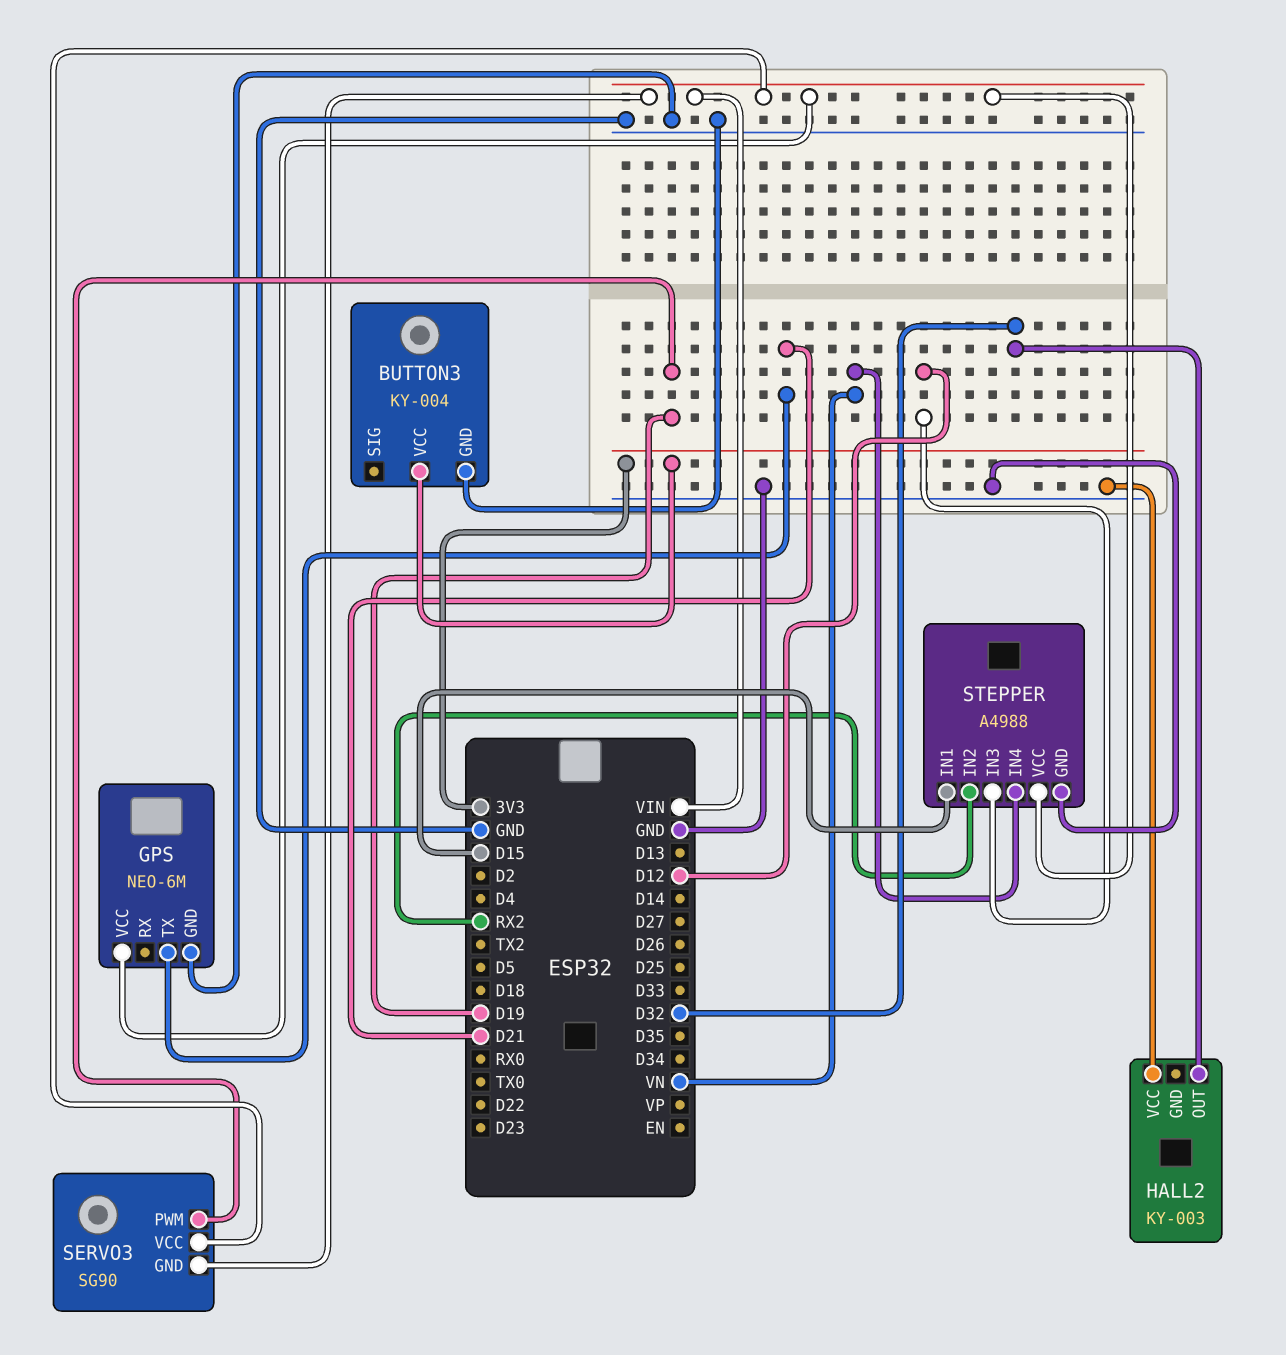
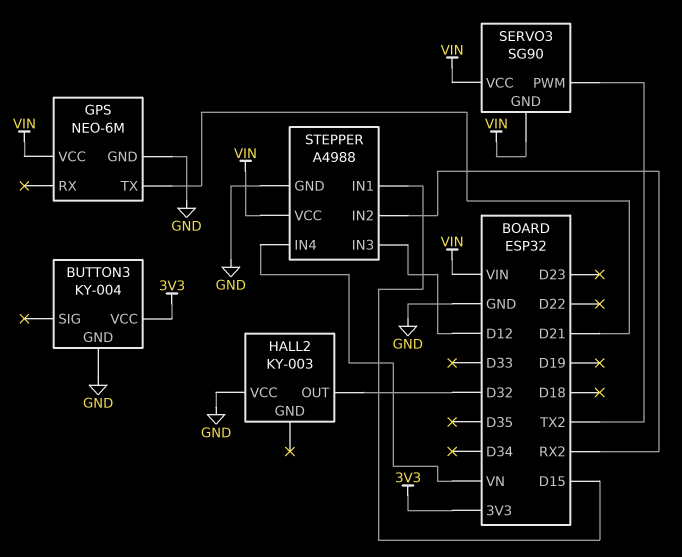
SERVO3 pin PWM: D19 -> TX2

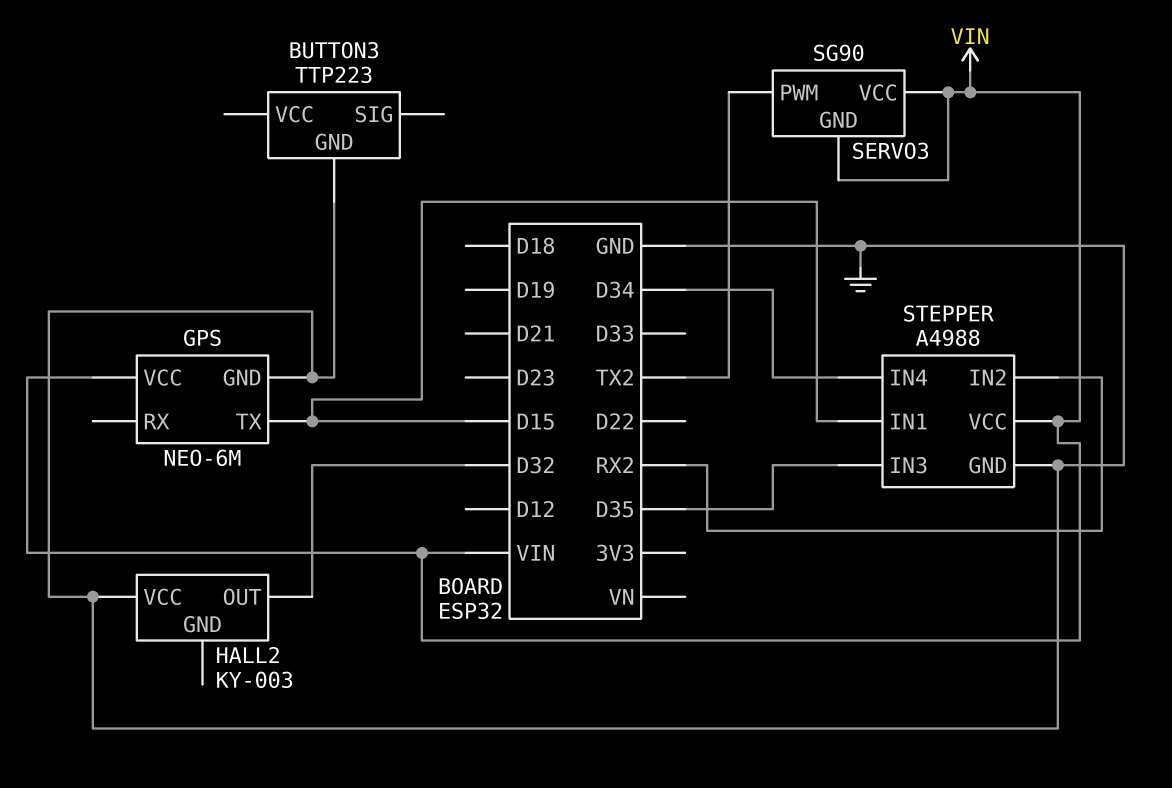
BUTTON3: KY-004 -> TTP223
BUTTON3 pin VCC: 3V3 -> none
GPS pin TX: D21 -> D15
STEPPER pin IN3: D12 -> D35
STEPPER pin IN4: VN -> D34

